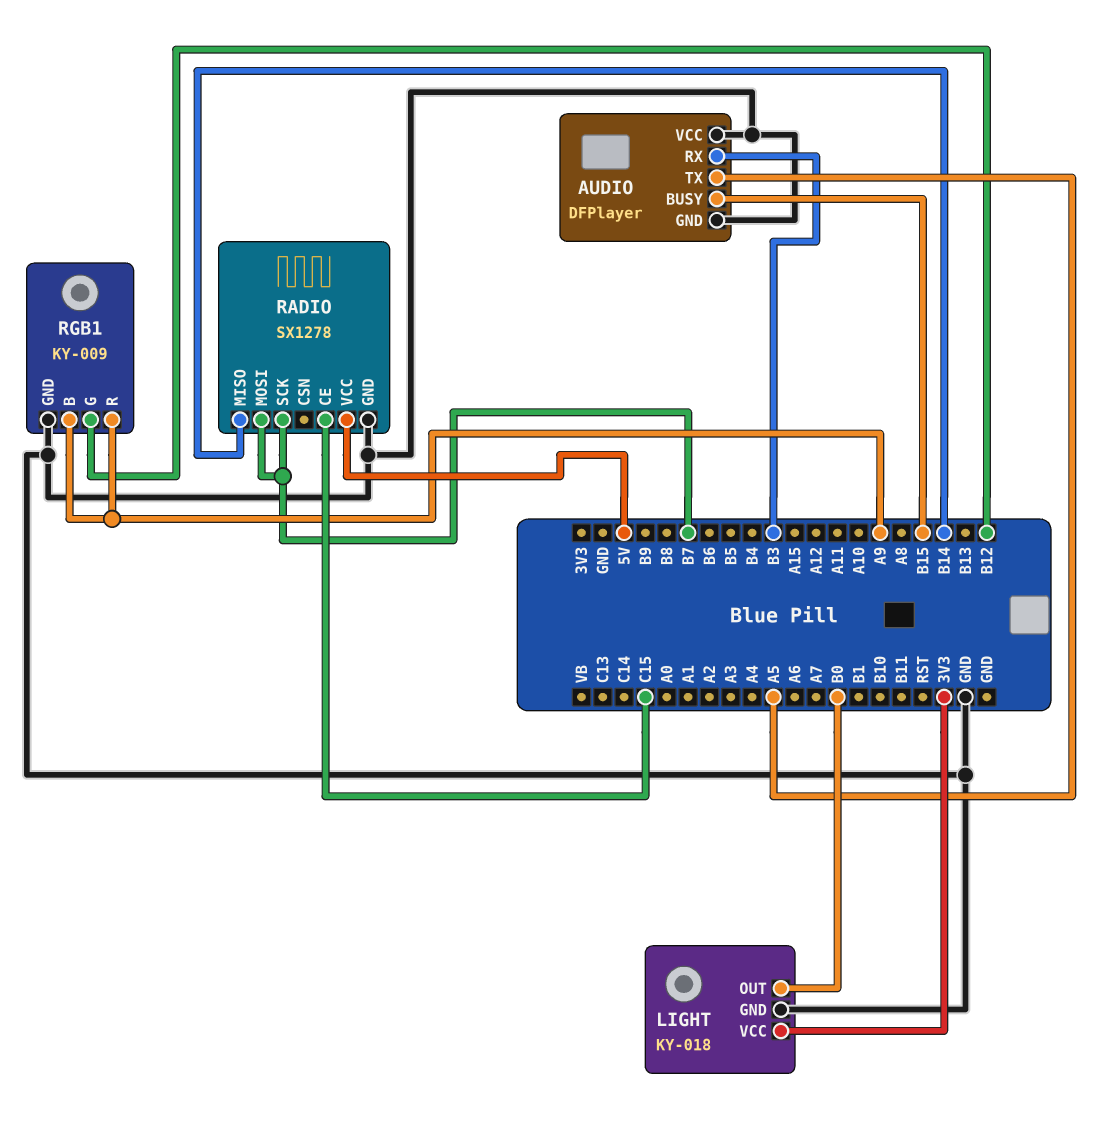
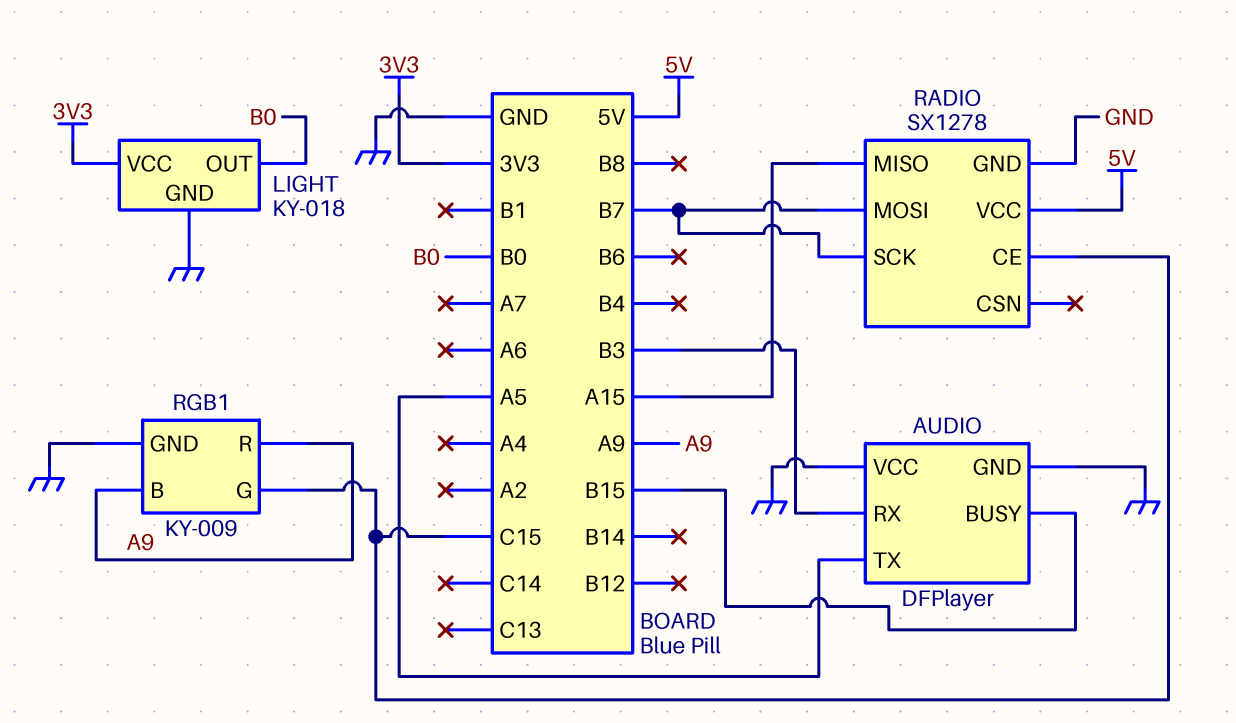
RADIO pin MISO: B14 -> A15
RGB1 pin G: B12 -> C15

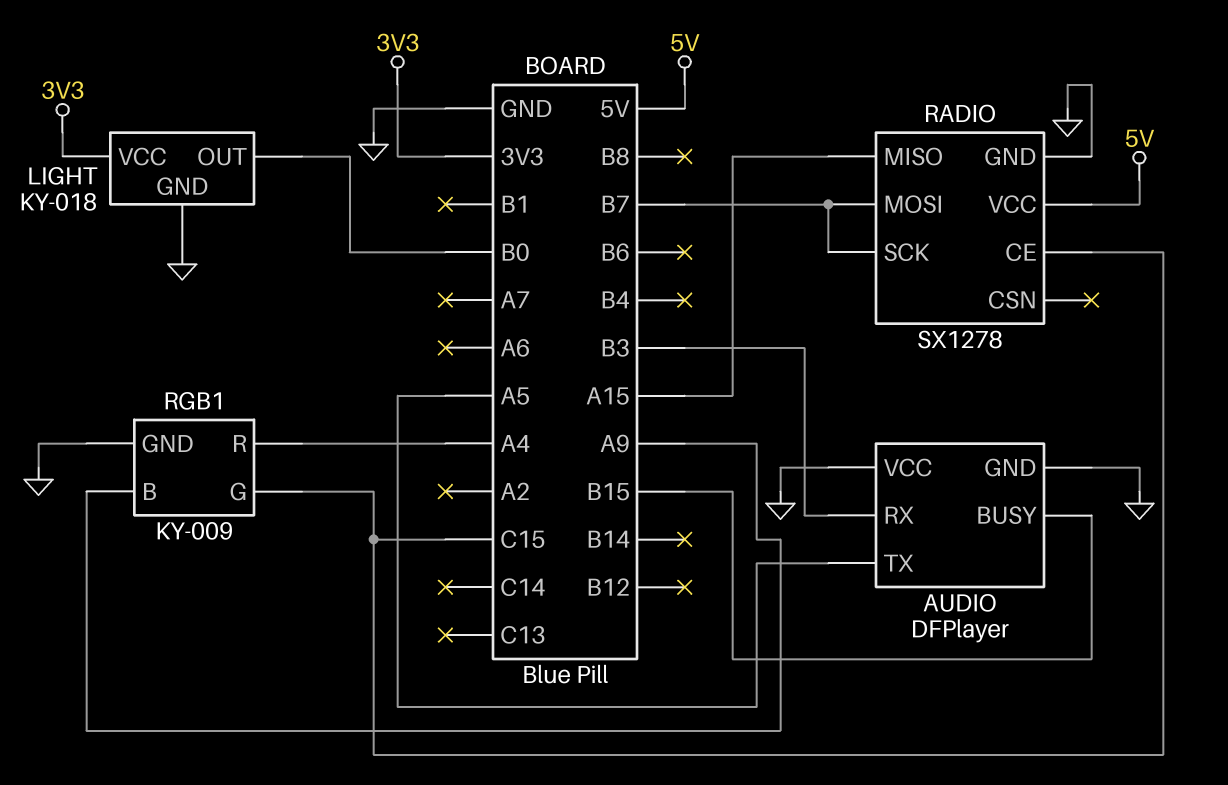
RGB1 pin R: A9 -> A4

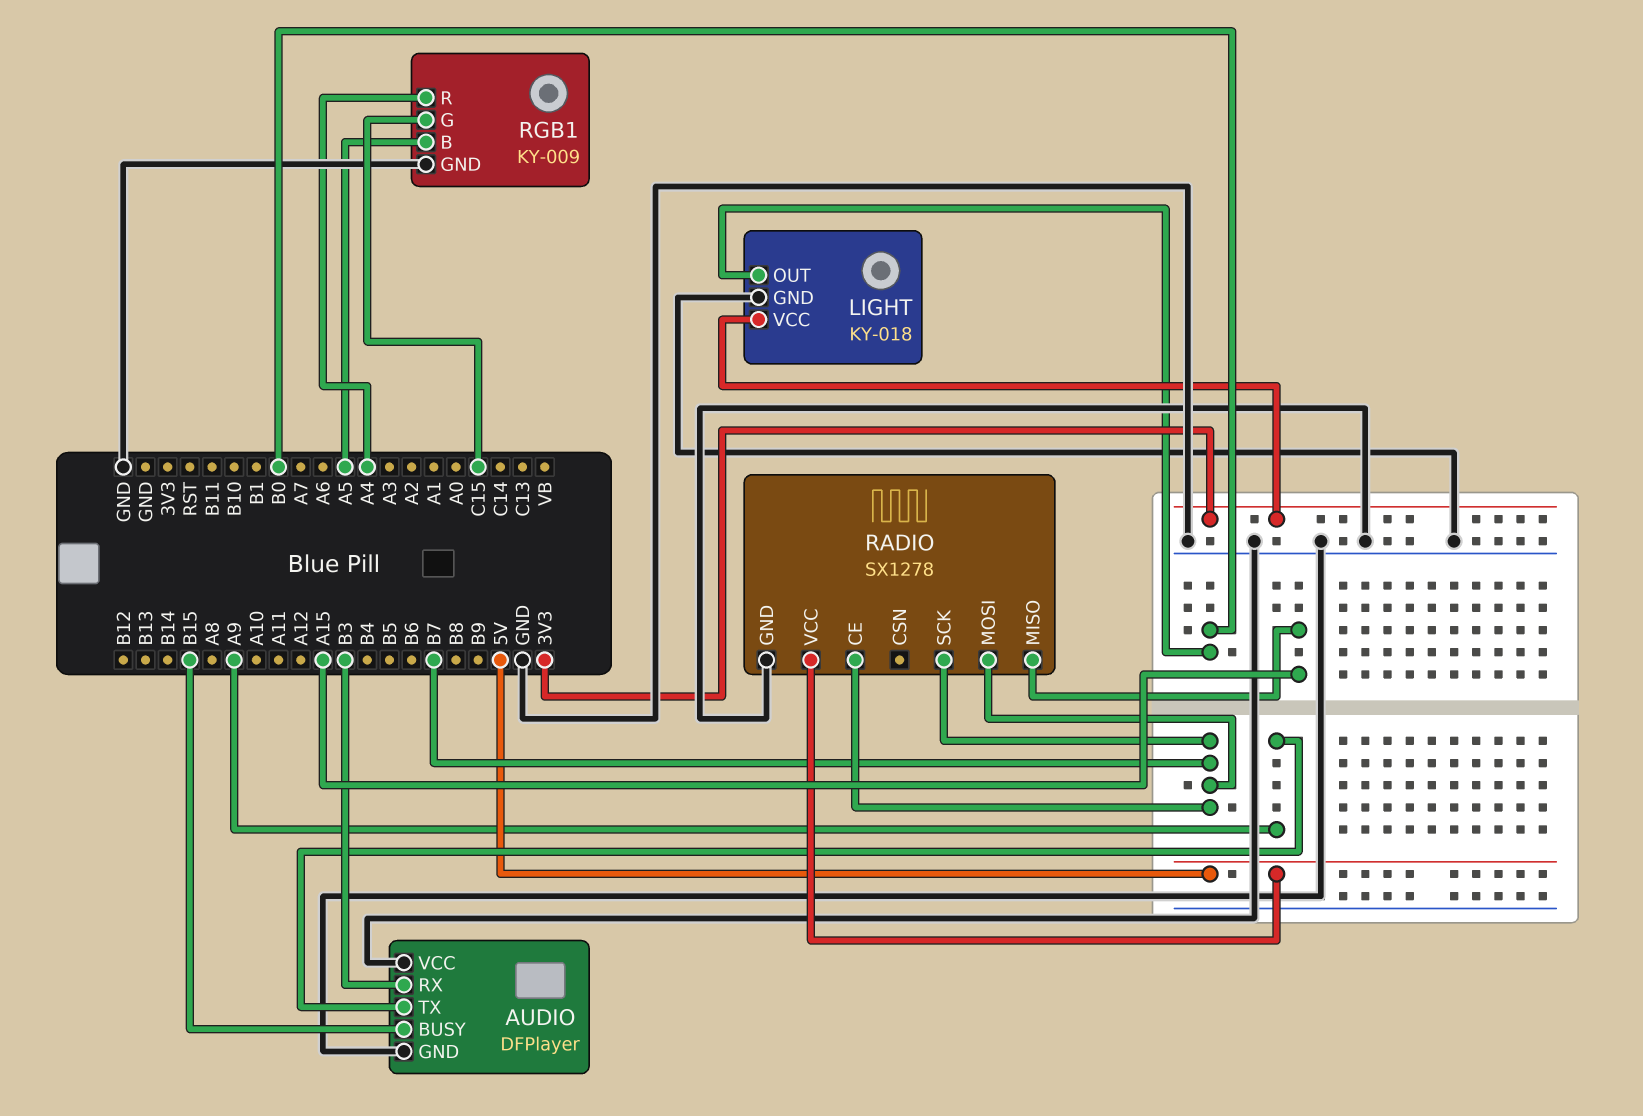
AUDIO pin TX: A5 -> A9
RADIO pin CE: C15 -> B7
RGB1 pin B: A9 -> A5

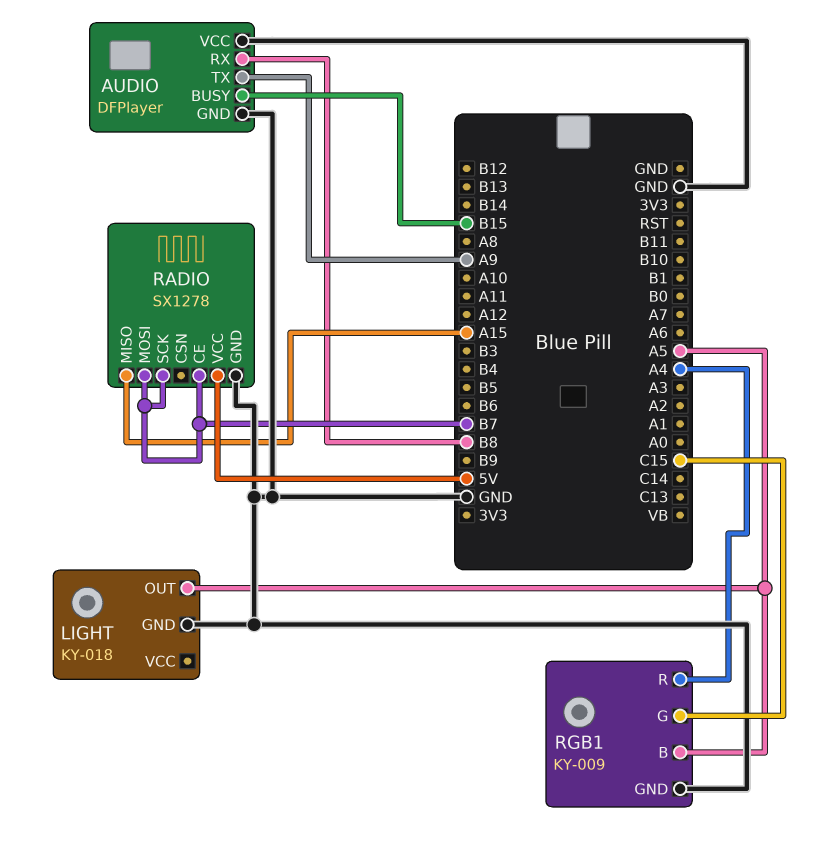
AUDIO pin RX: B3 -> B8
LIGHT pin OUT: B0 -> A5
LIGHT pin VCC: 3V3 -> none

